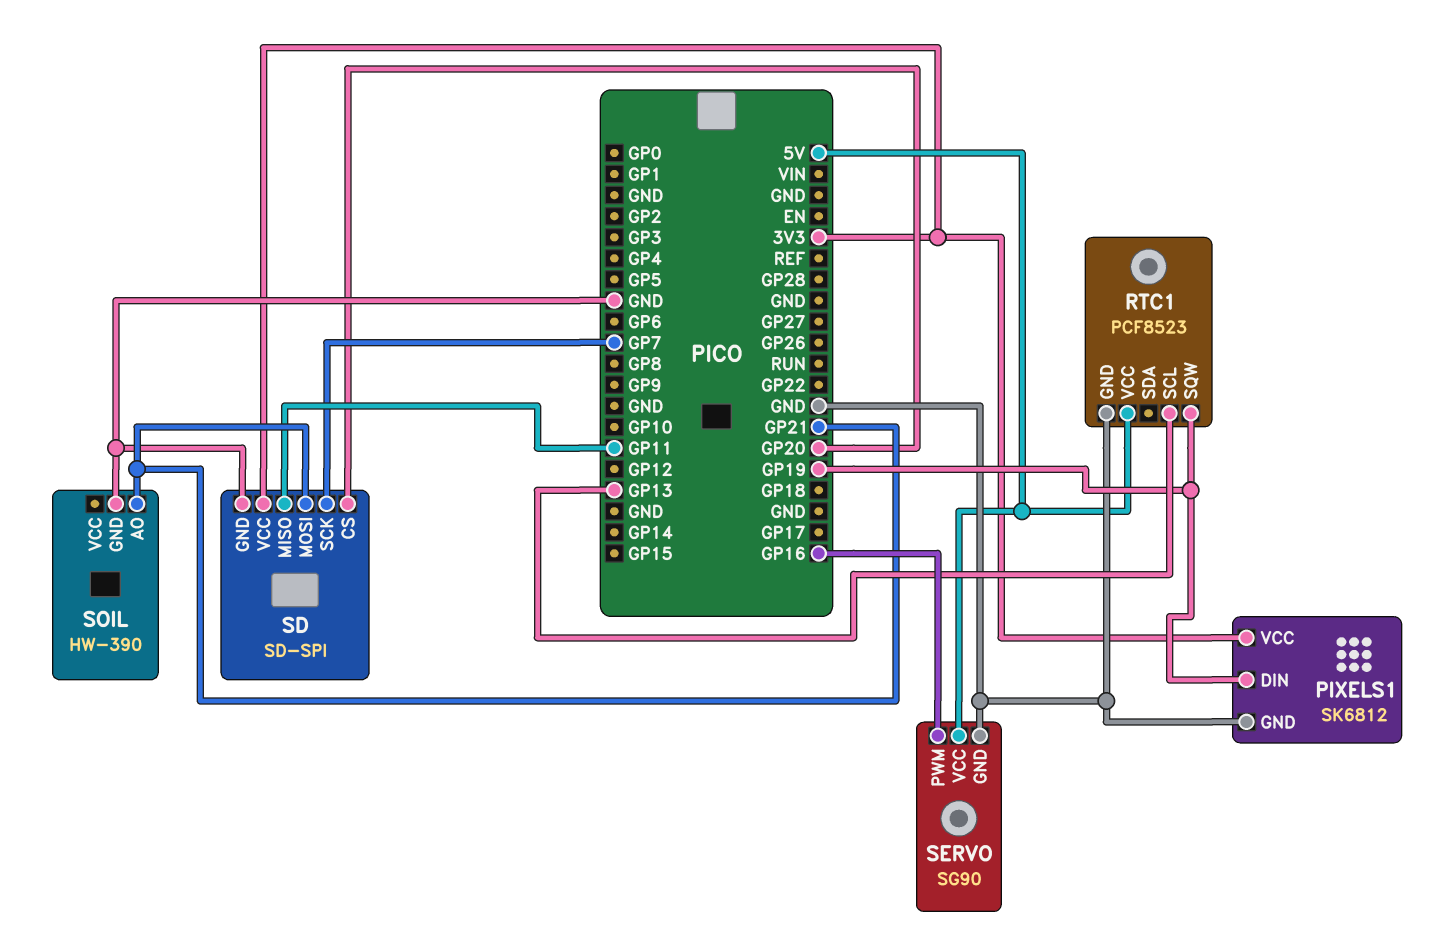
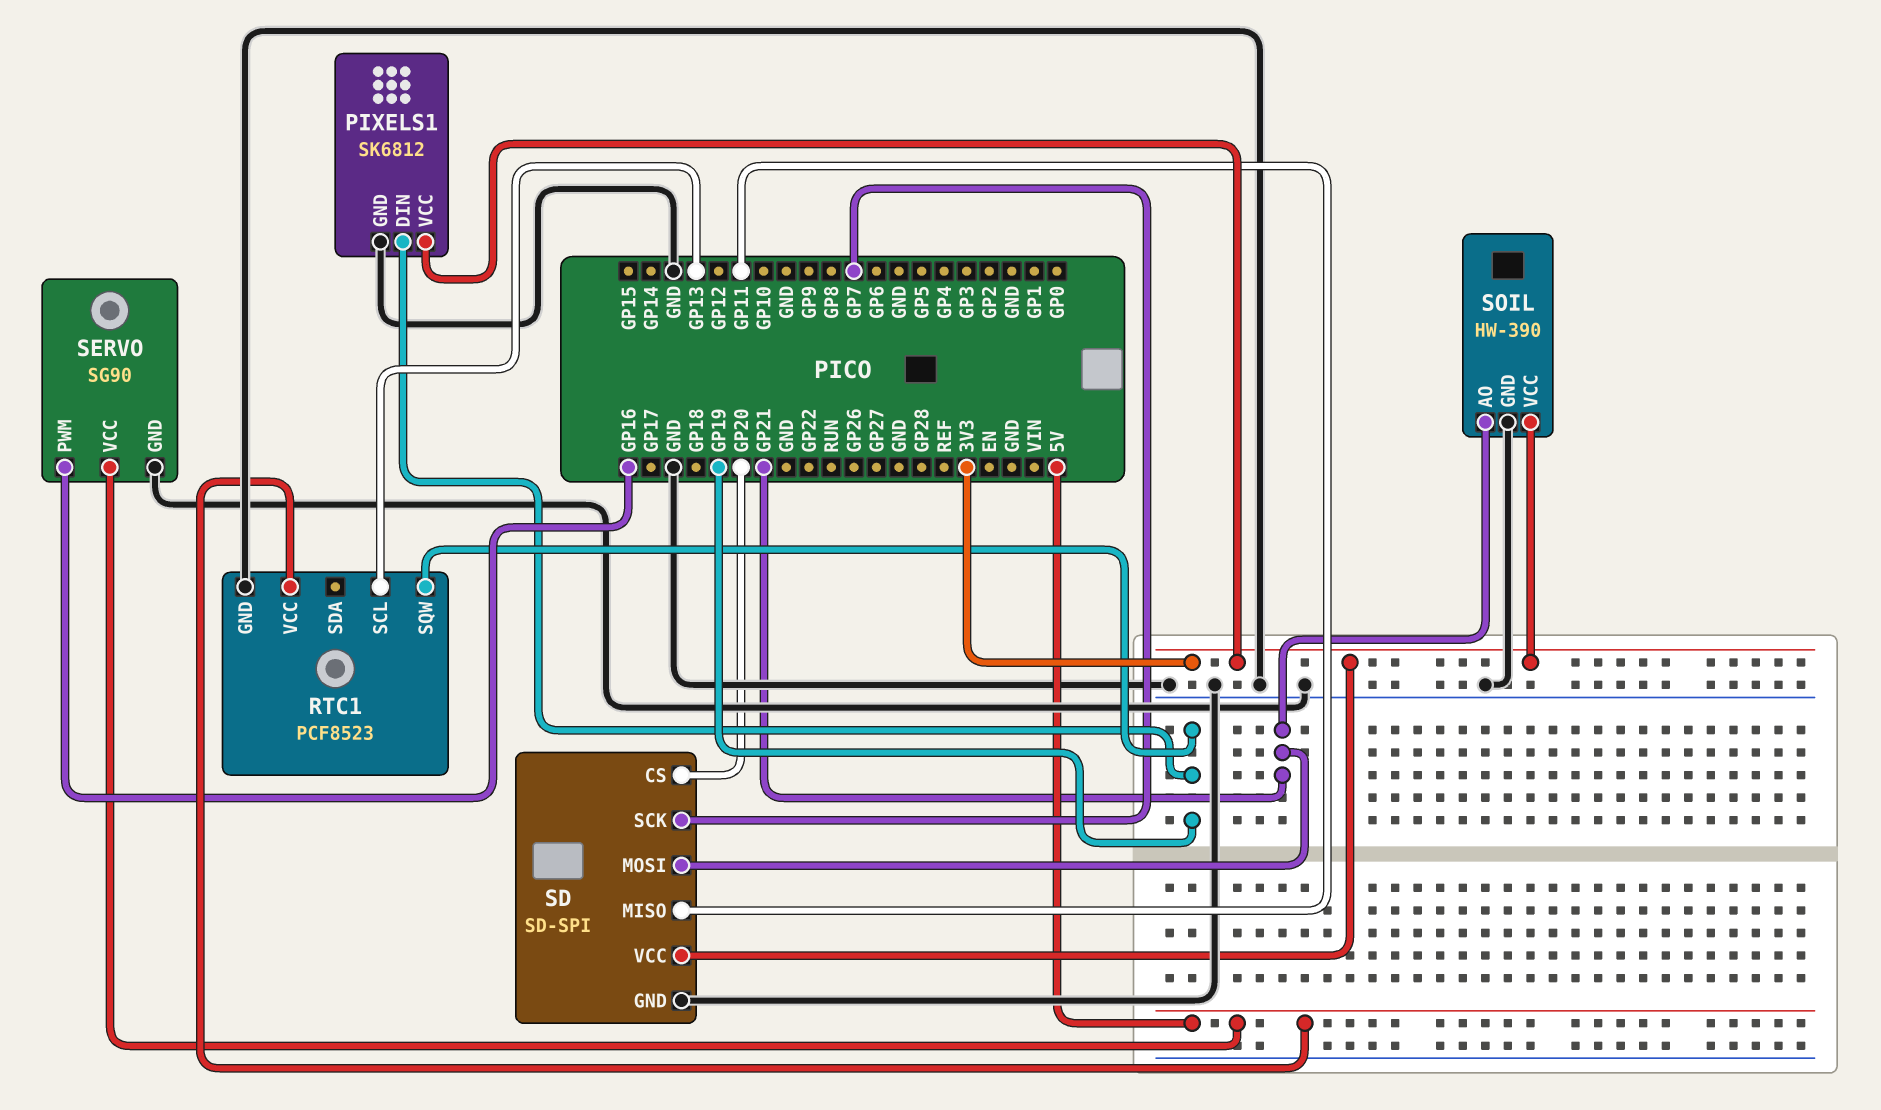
SOIL pin VCC: none -> 3V3

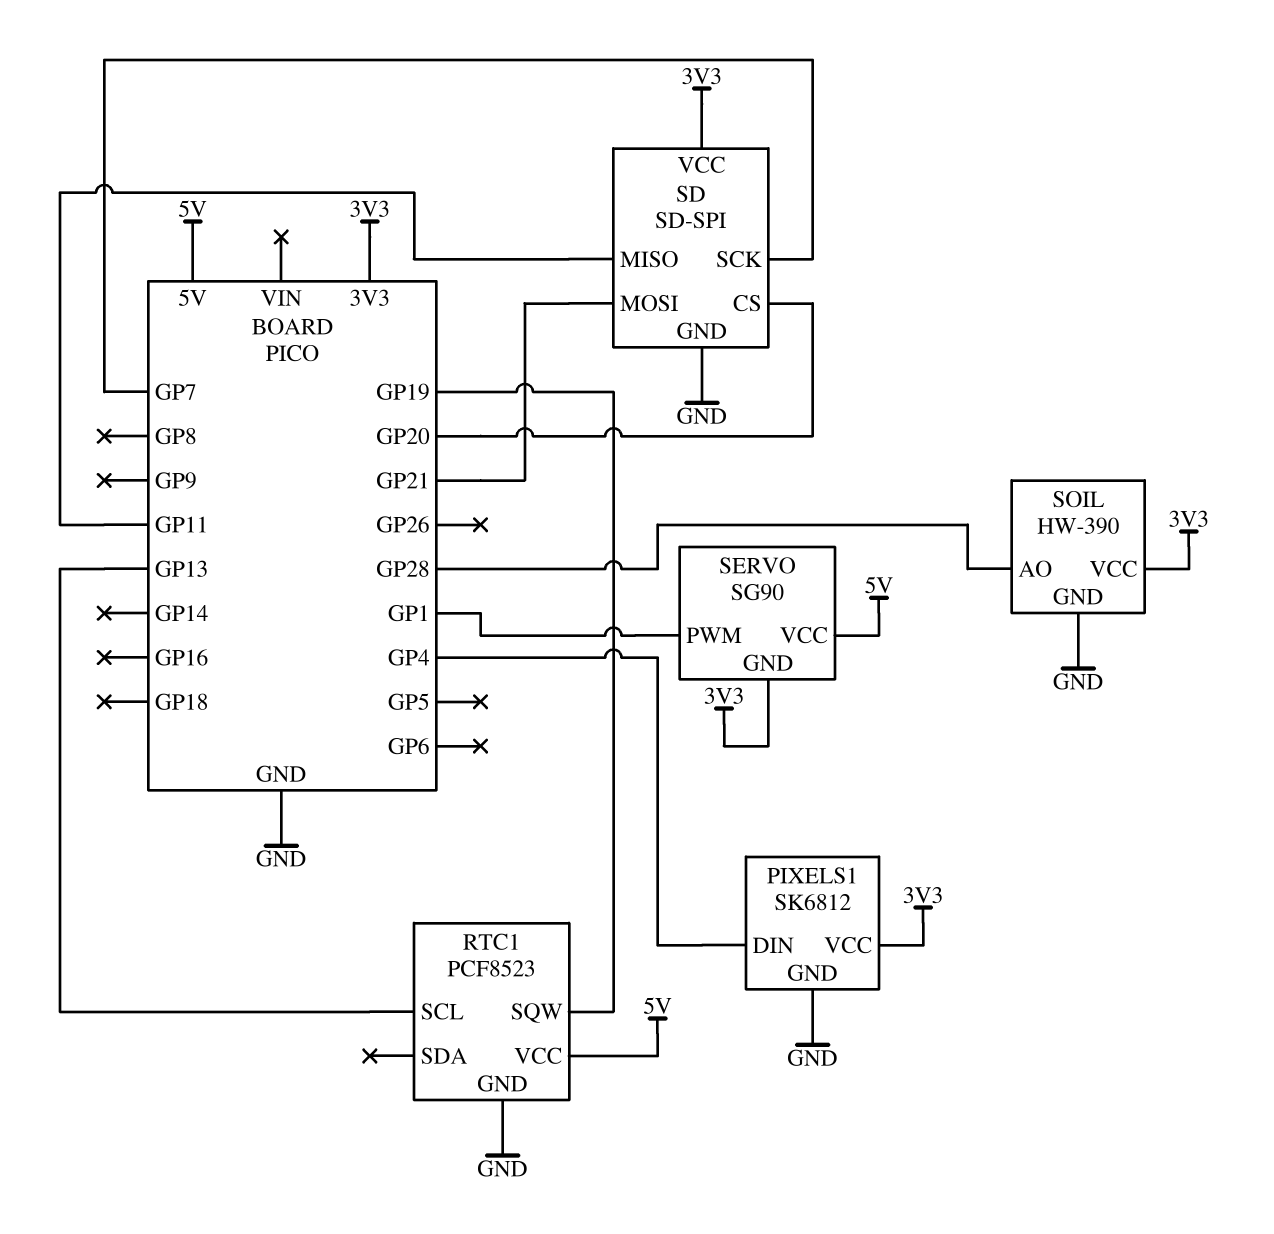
PIXELS1 pin DIN: GP19 -> GP4
SERVO pin GND: GND -> 3V3
SERVO pin PWM: GP16 -> GP1
SOIL pin AO: GP21 -> GP28

